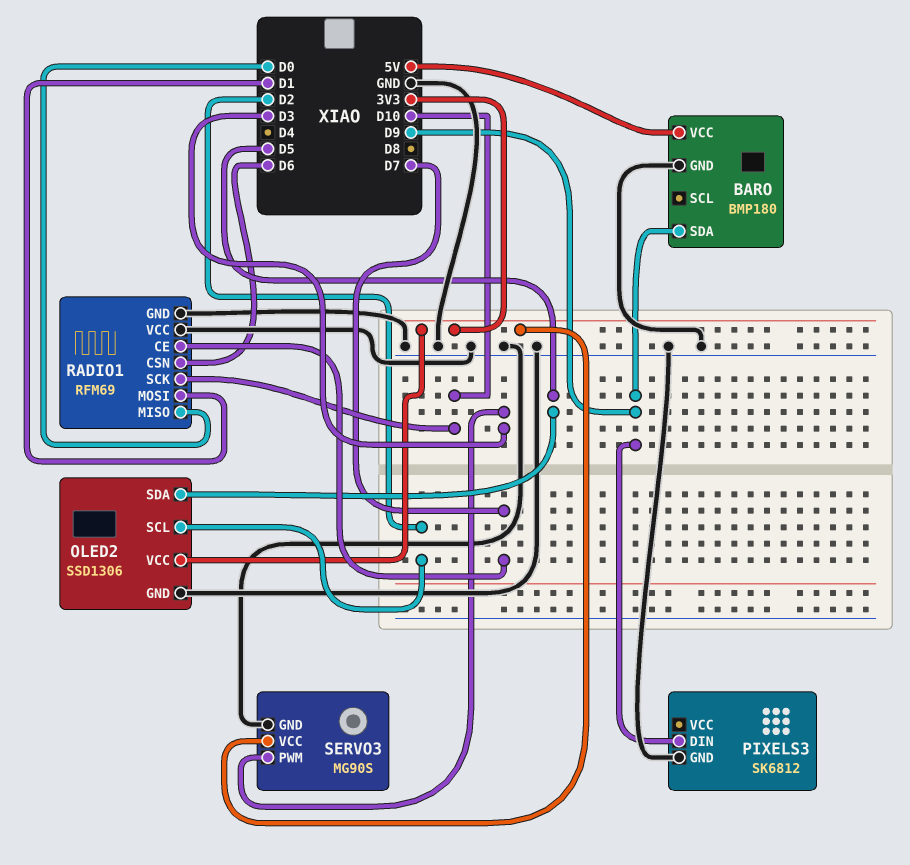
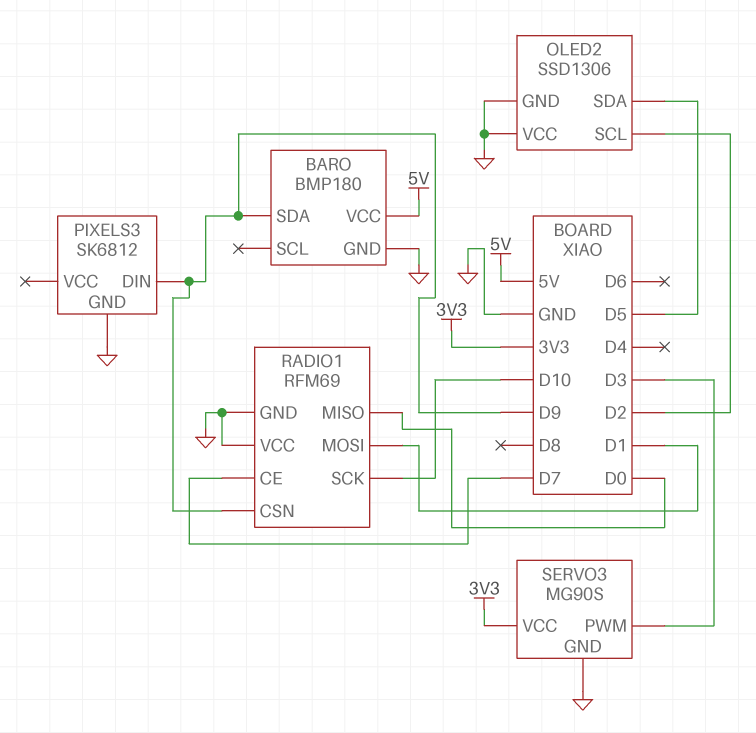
OLED2 pin VCC: 3V3 -> GND
RADIO1 pin CSN: D6 -> D9

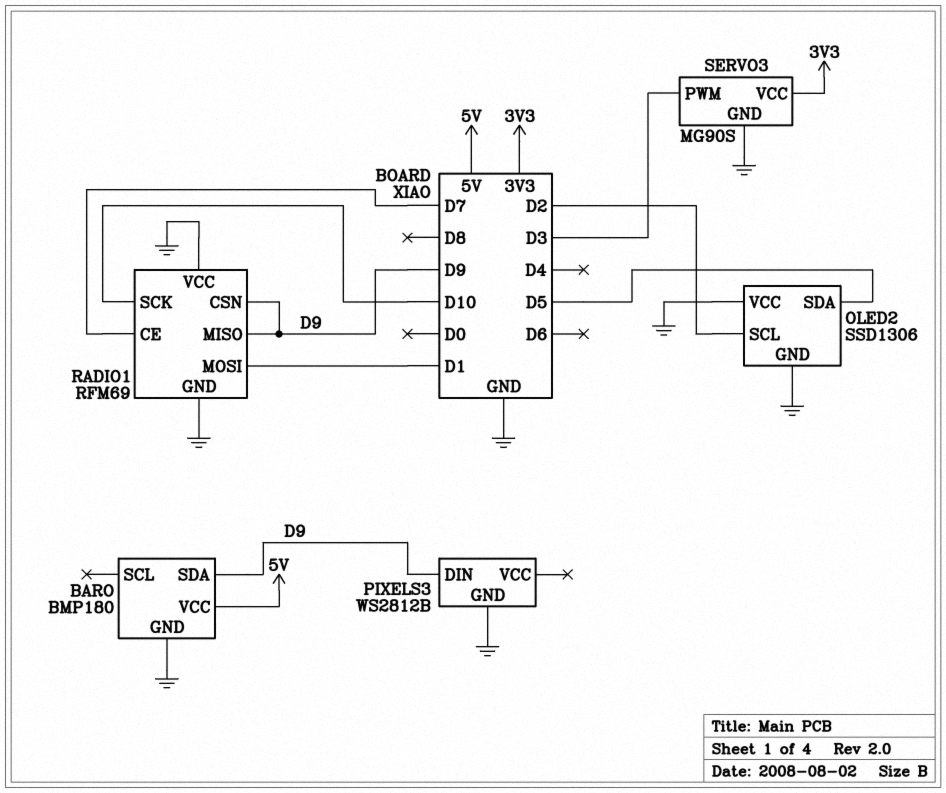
PIXELS3: SK6812 -> WS2812B
RADIO1 pin MISO: D0 -> D9

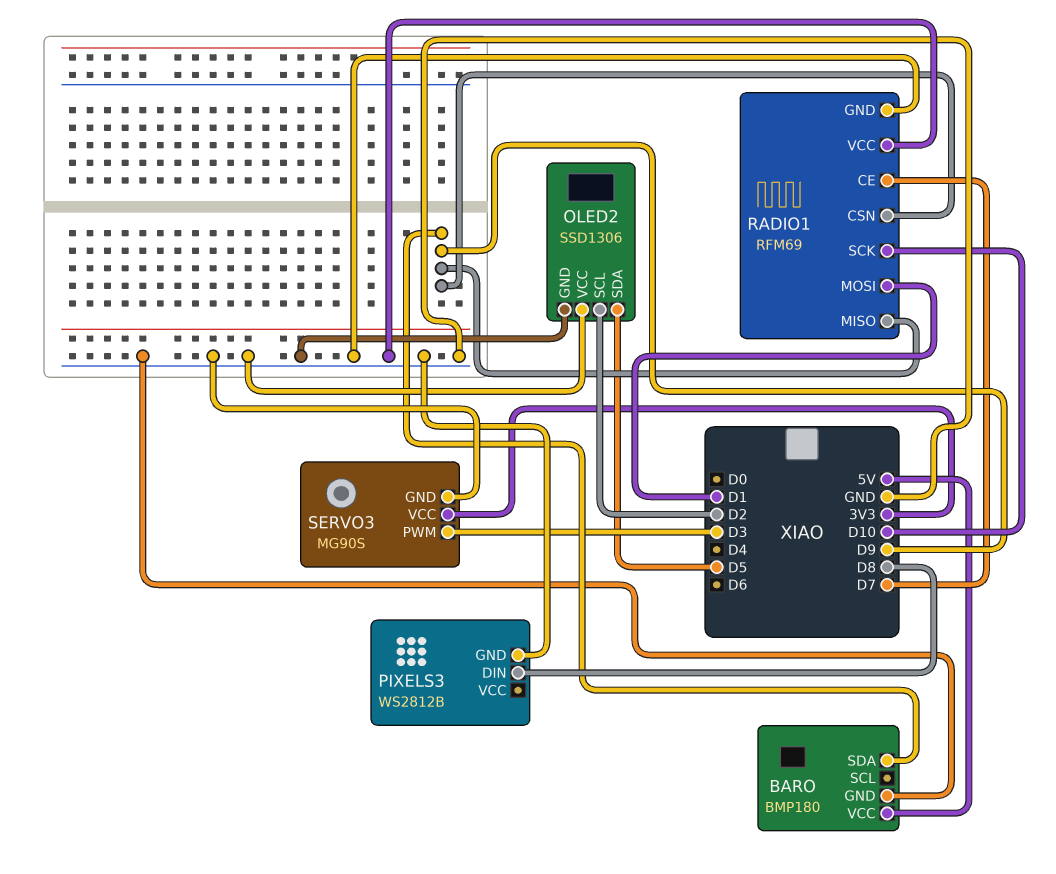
PIXELS3 pin DIN: D9 -> D8

